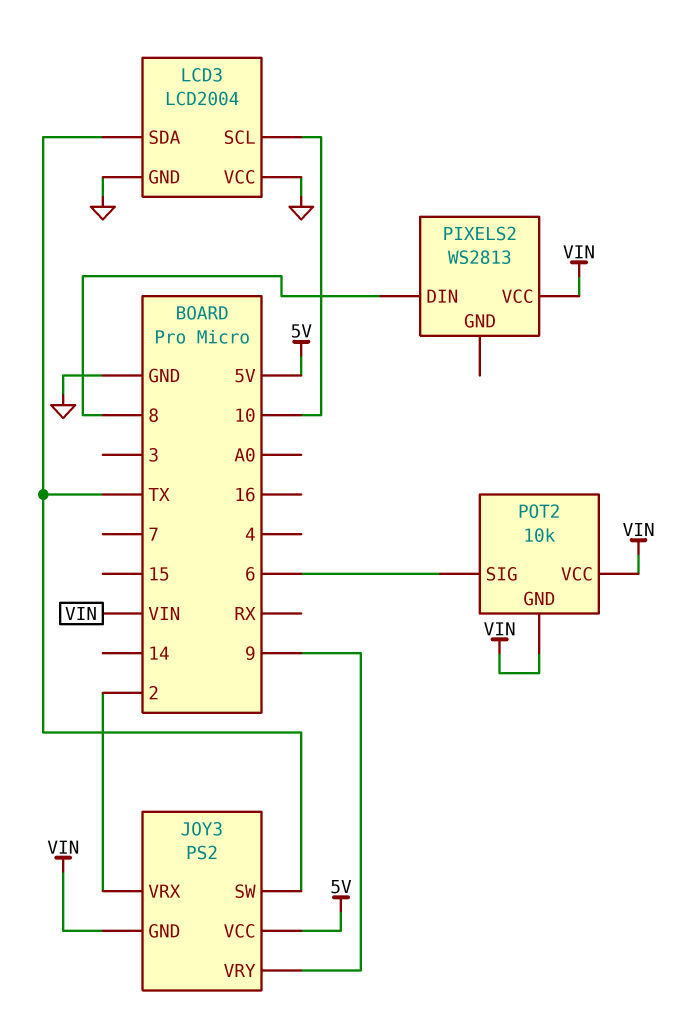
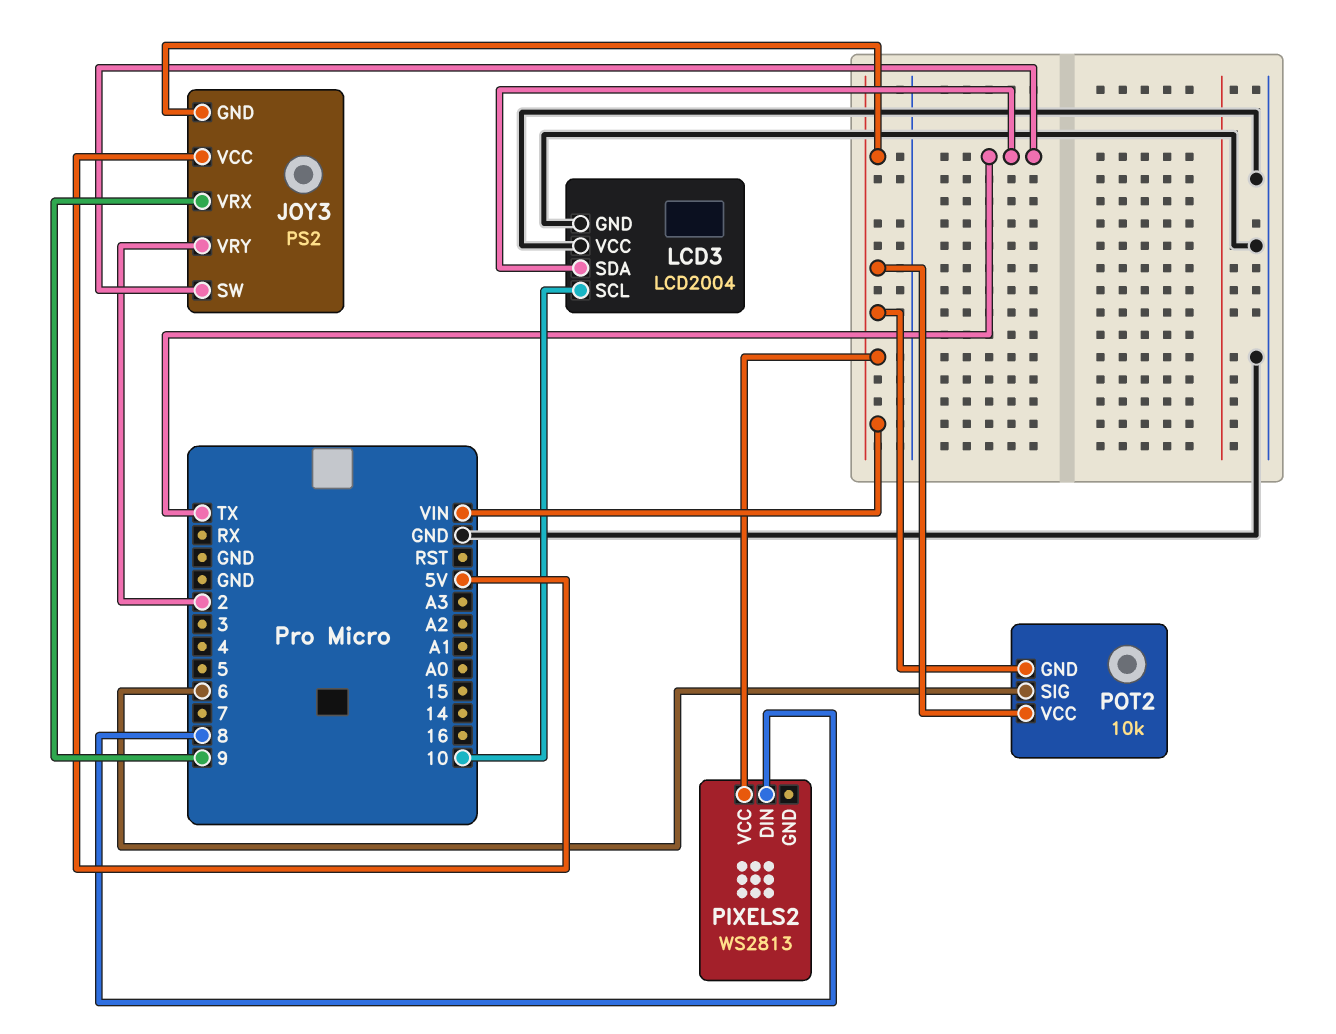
JOY3 pin VRX: 2 -> 9
JOY3 pin VRY: 9 -> 2

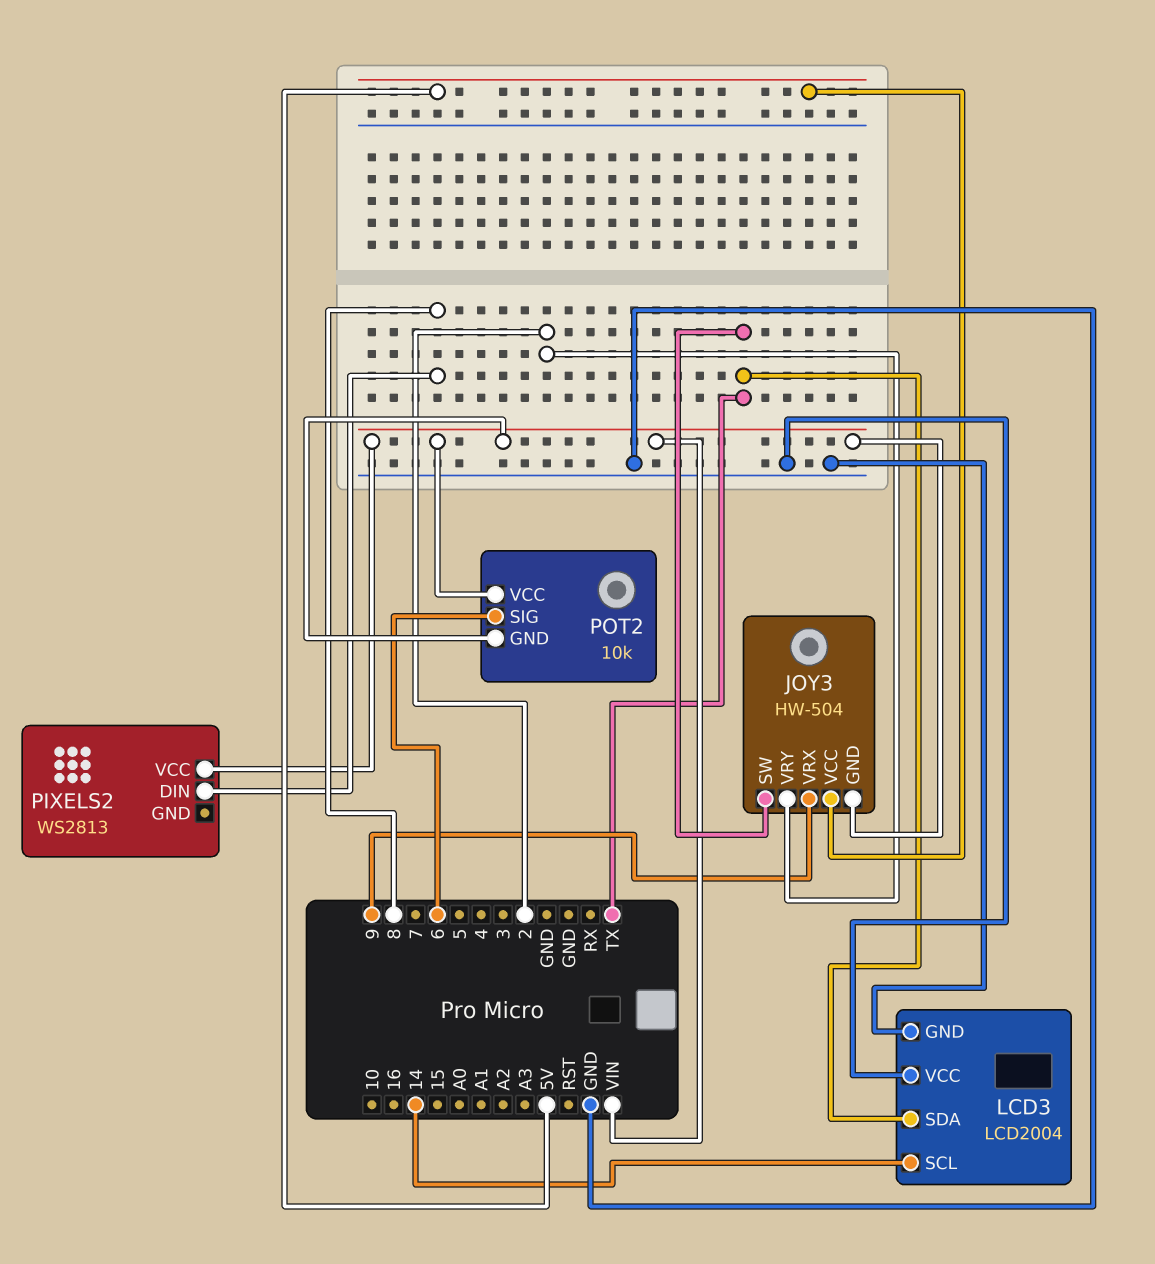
JOY3: PS2 -> HW-504
LCD3 pin SCL: 10 -> 14

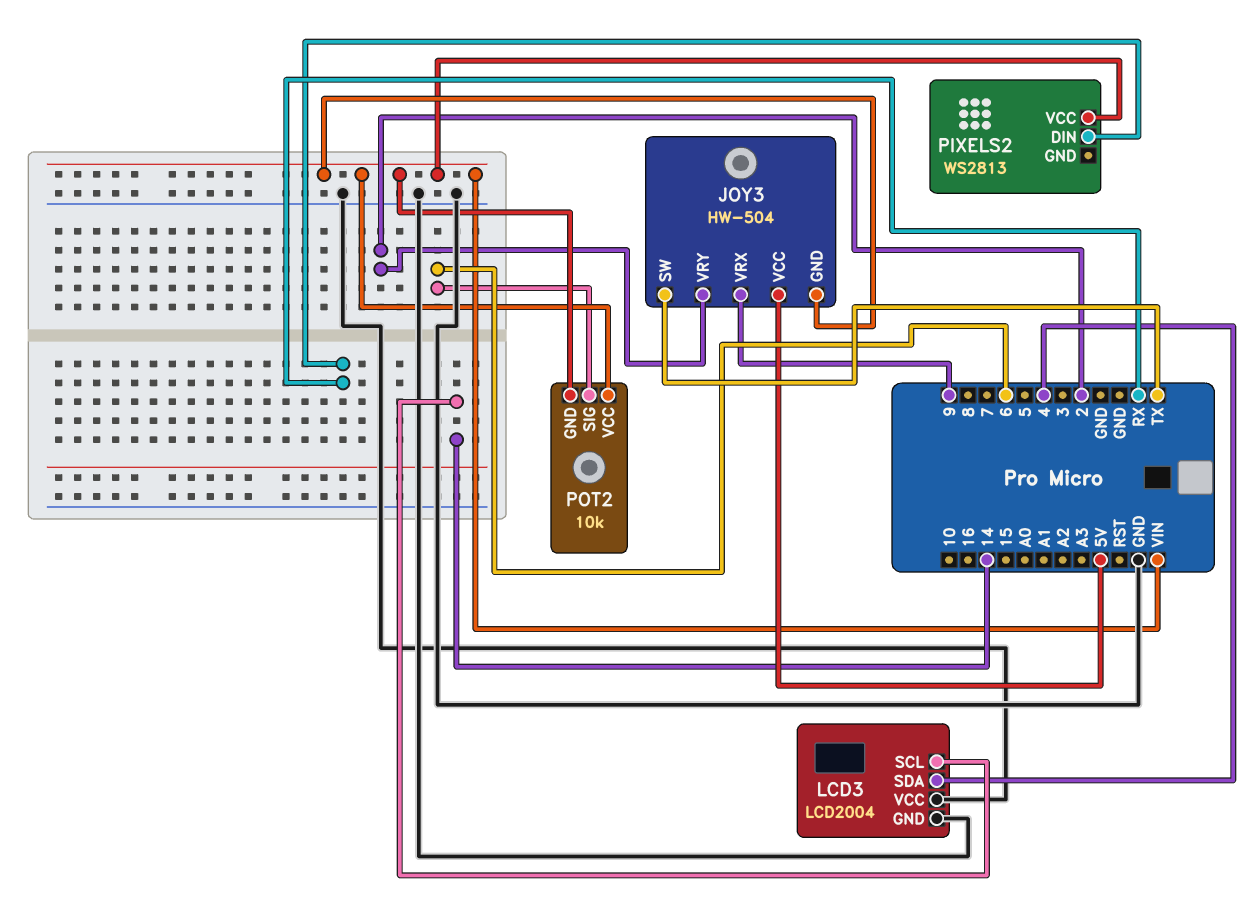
LCD3 pin SDA: TX -> 4
PIXELS2 pin DIN: 8 -> RX

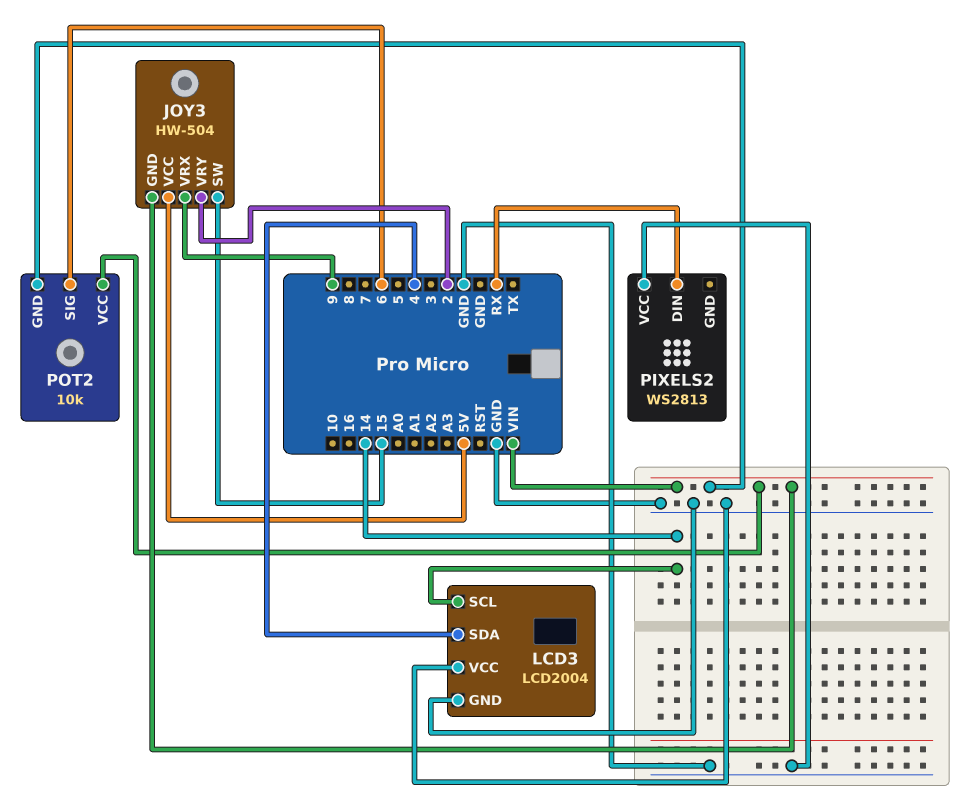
JOY3 pin SW: TX -> 15
PIXELS2 pin VCC: VIN -> GND

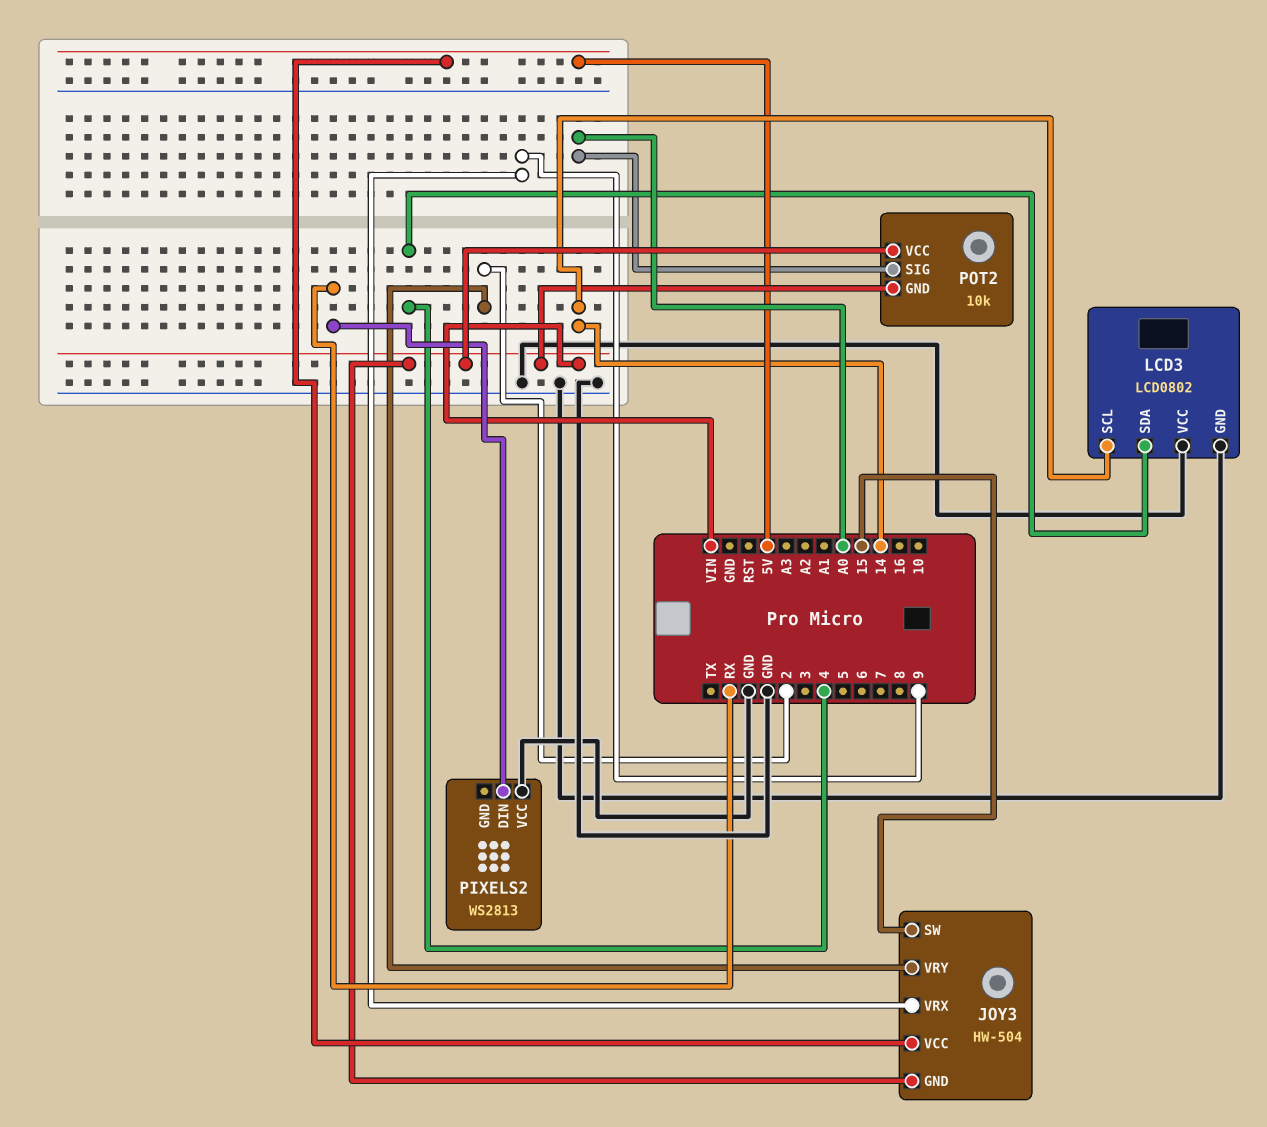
LCD3: LCD2004 -> LCD0802
POT2 pin SIG: 6 -> A0

